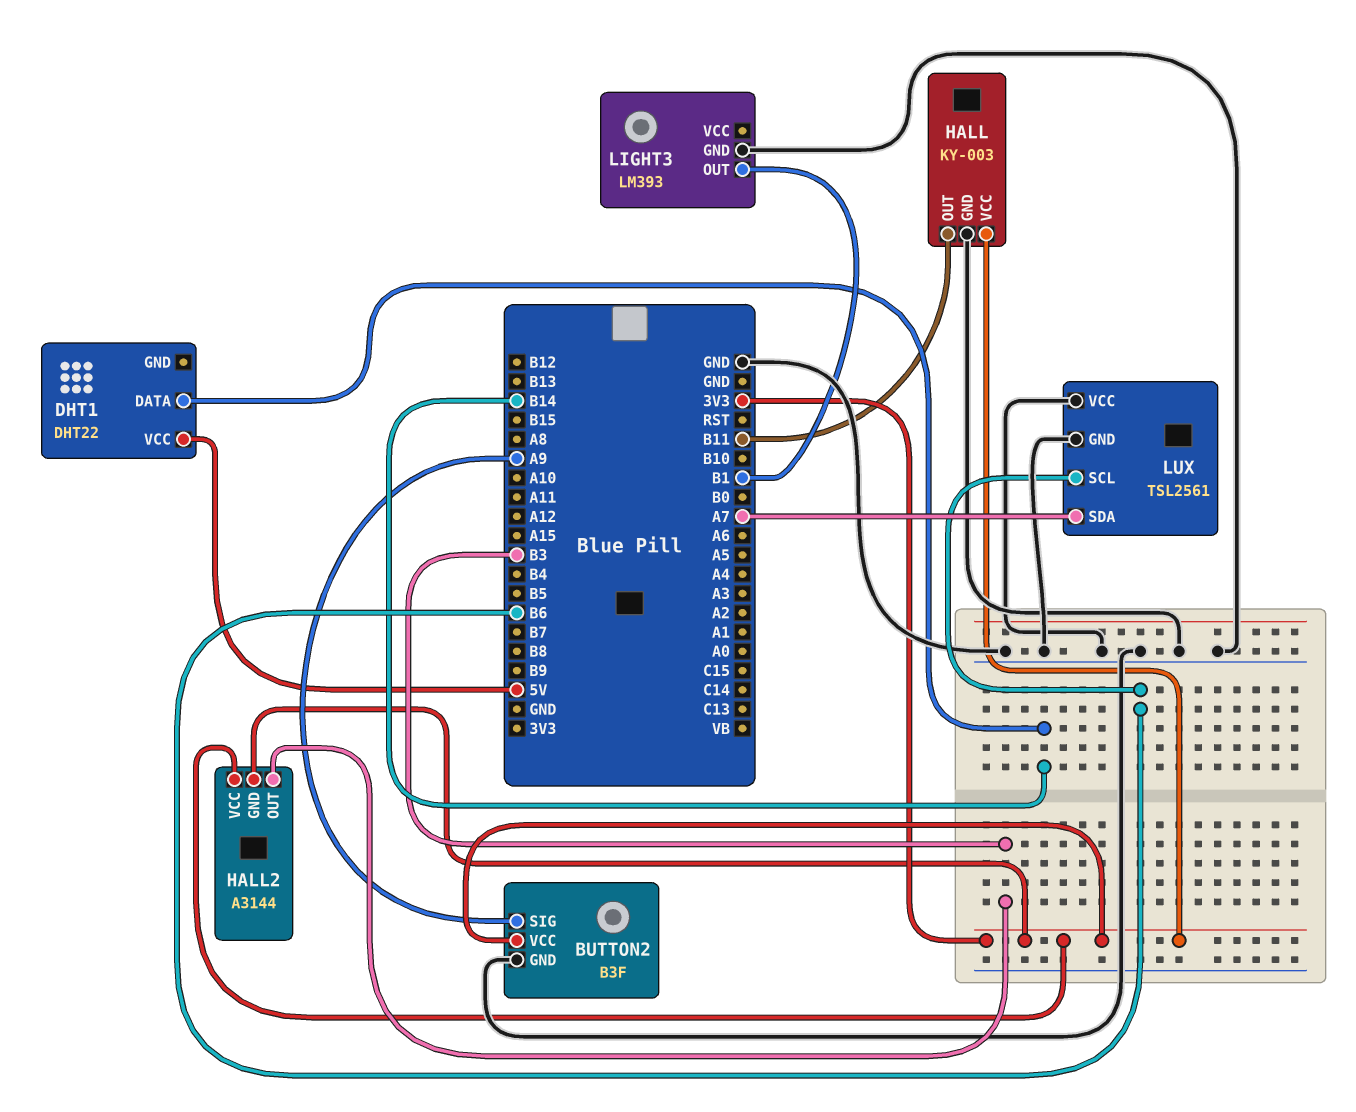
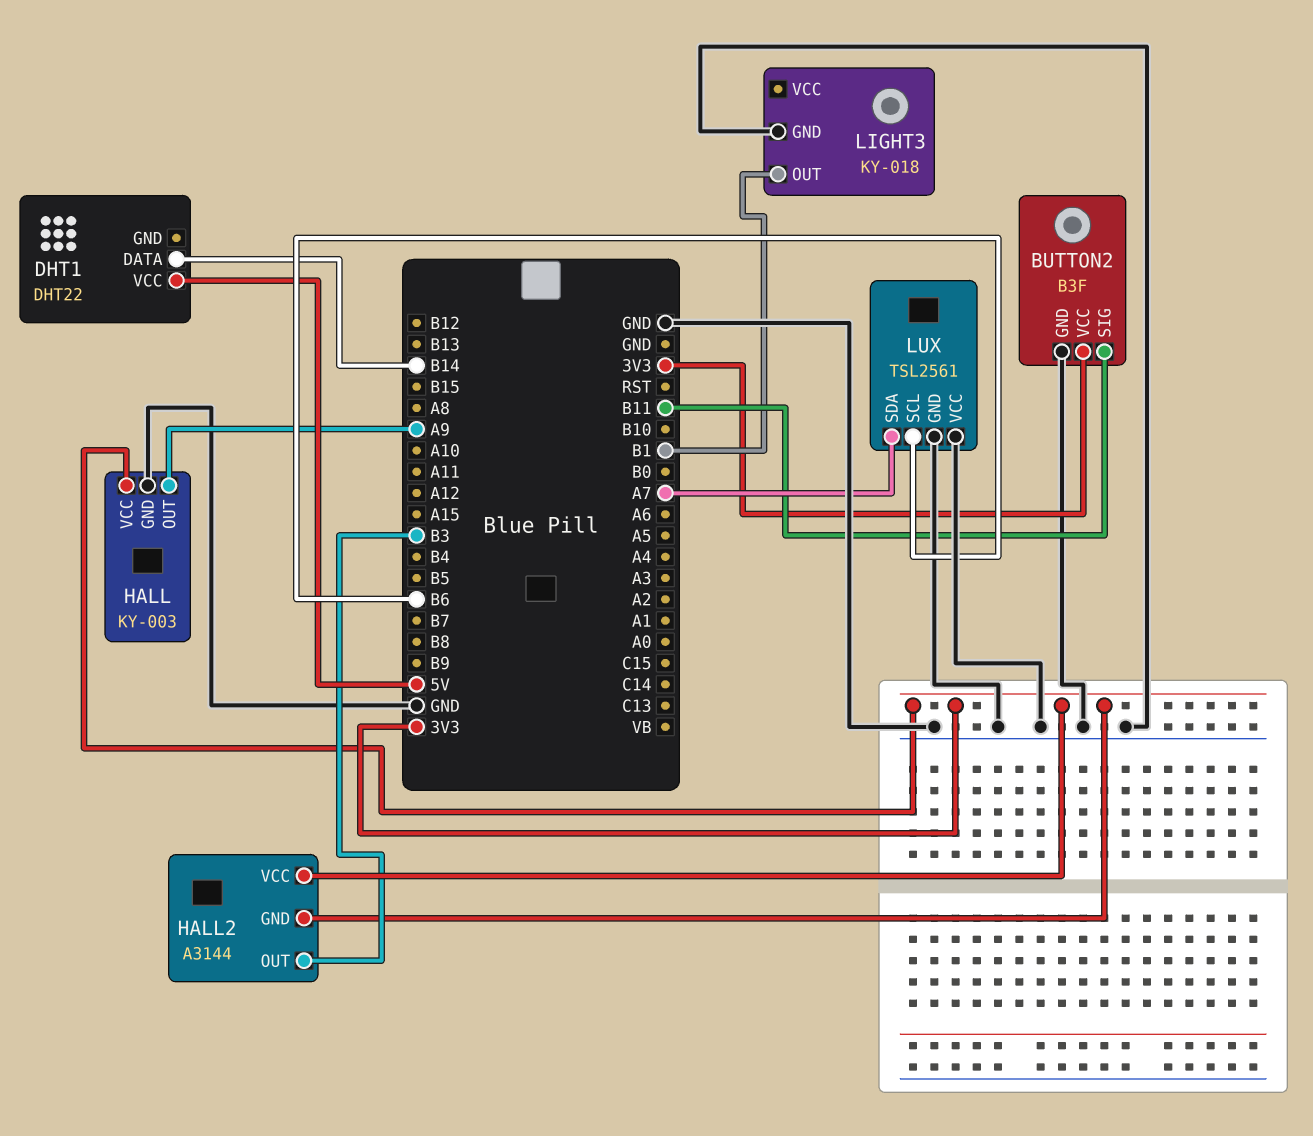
BUTTON2 pin SIG: A9 -> B11
HALL pin OUT: B11 -> A9
LIGHT3: LM393 -> KY-018

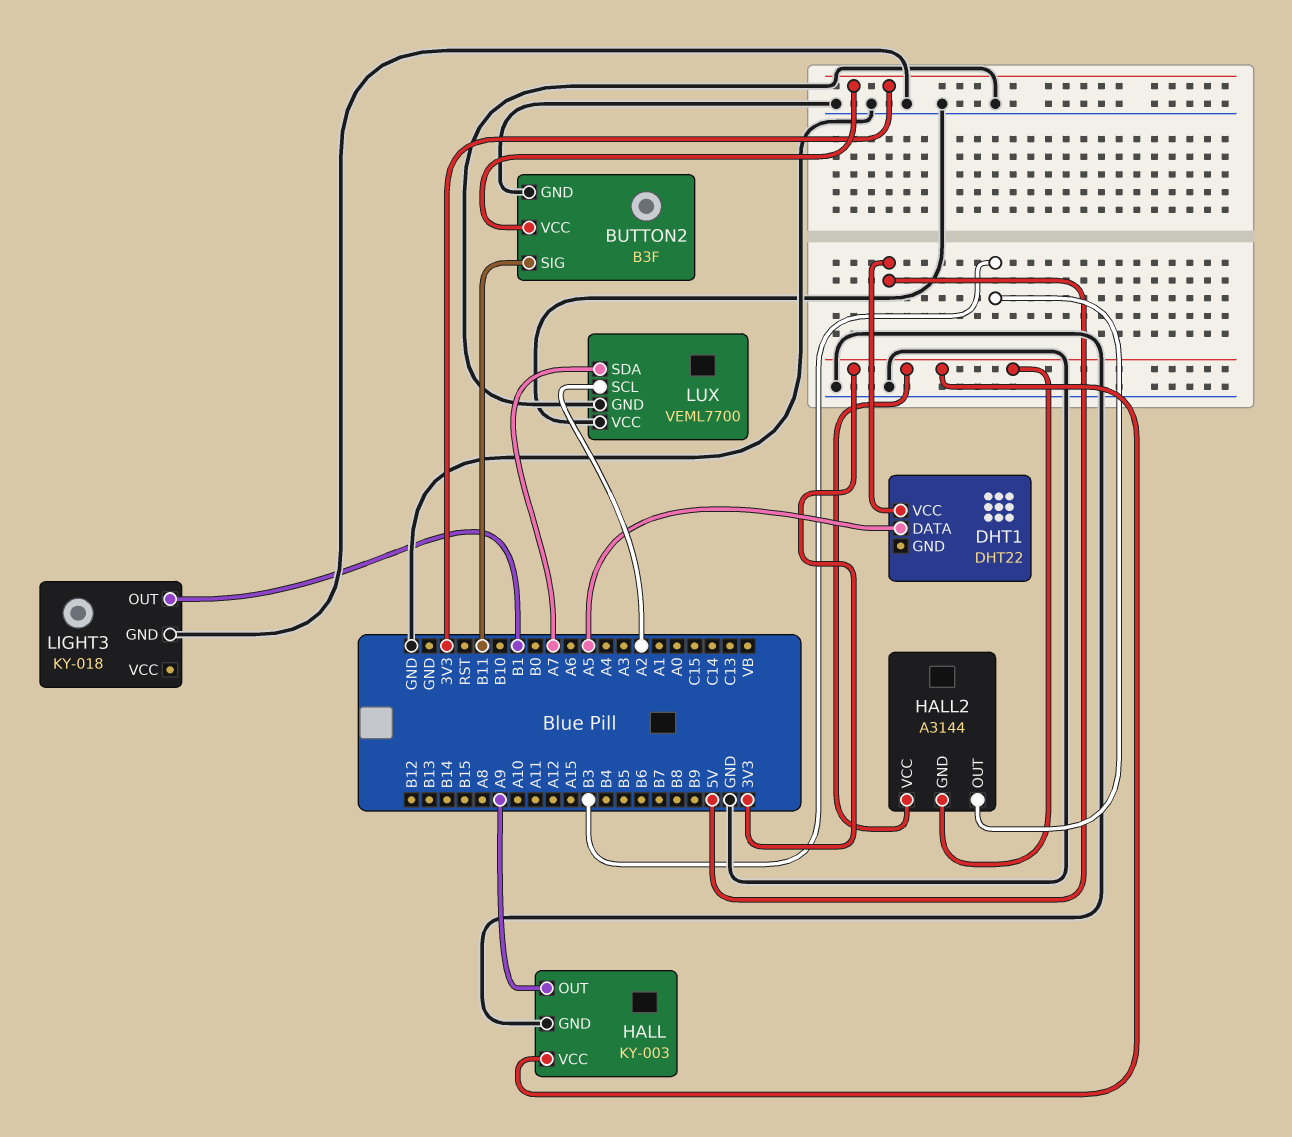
DHT1 pin DATA: B14 -> A5
LUX: TSL2561 -> VEML7700
LUX pin SCL: B6 -> A2

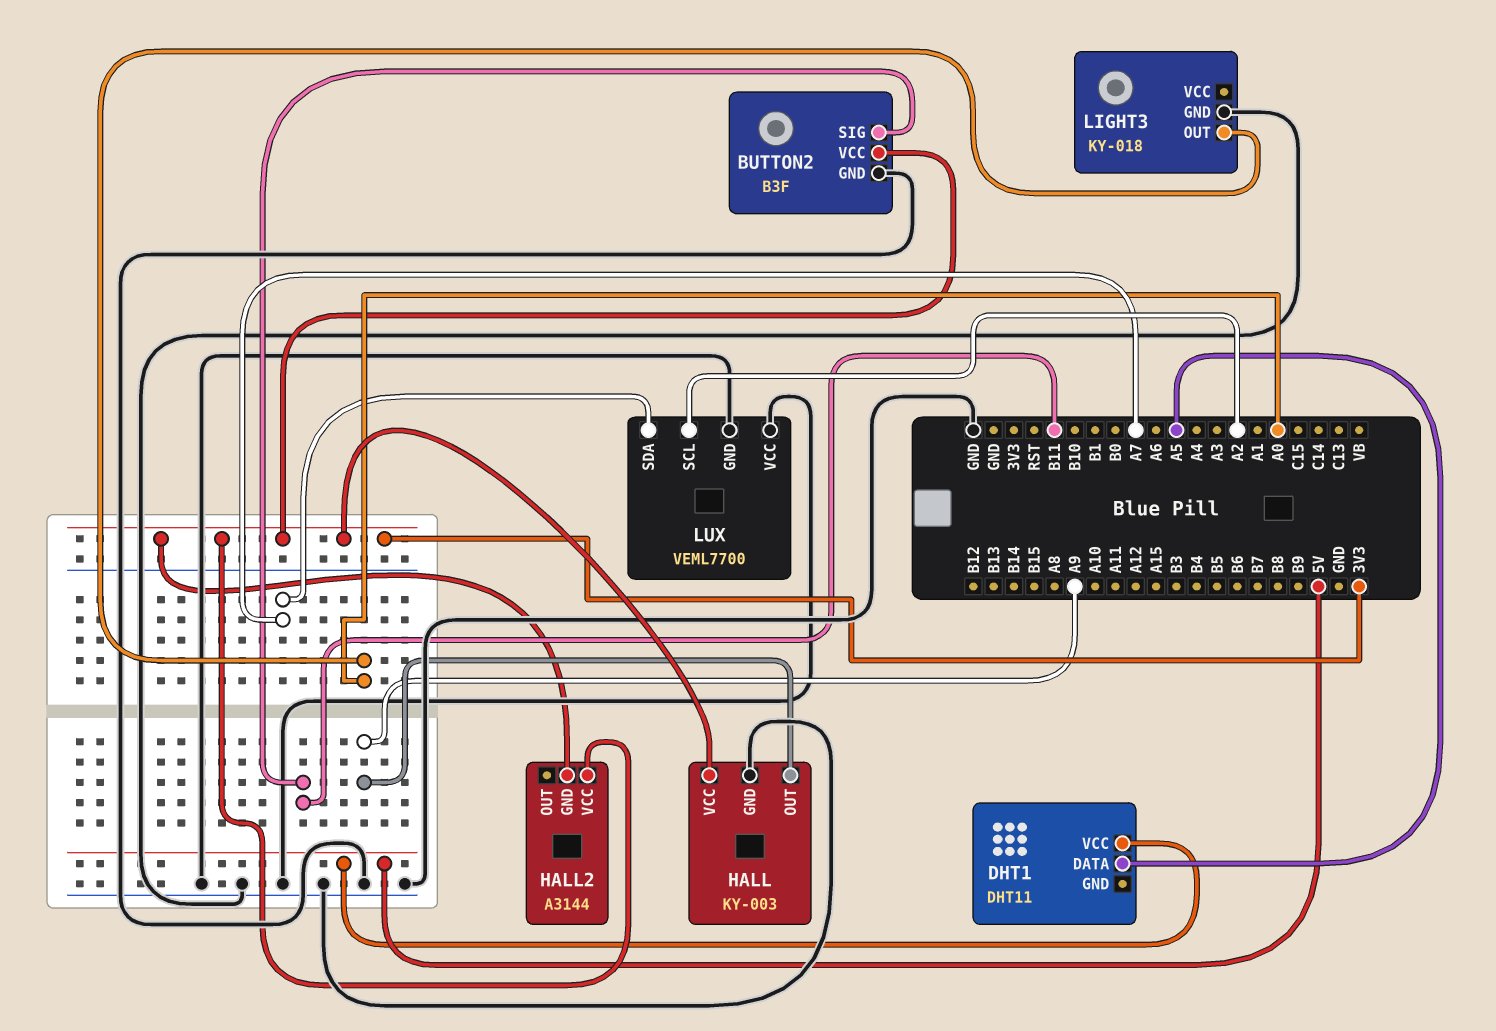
DHT1: DHT22 -> DHT11
HALL2 pin OUT: B3 -> none
LIGHT3 pin OUT: B1 -> A0

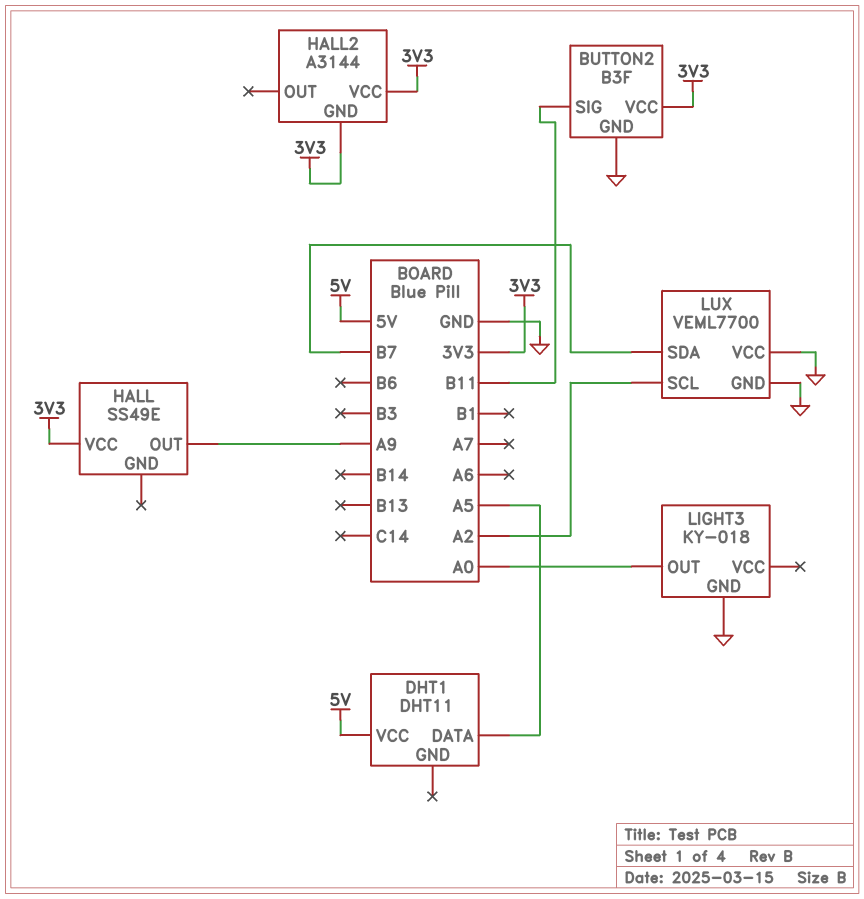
HALL: KY-003 -> SS49E
HALL pin GND: GND -> none
LUX pin SDA: A7 -> B7

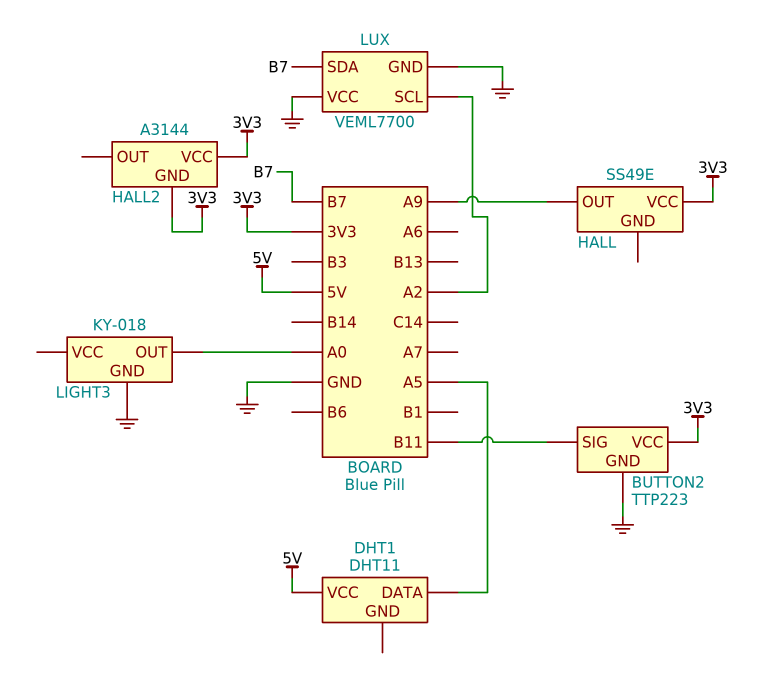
BUTTON2: B3F -> TTP223

